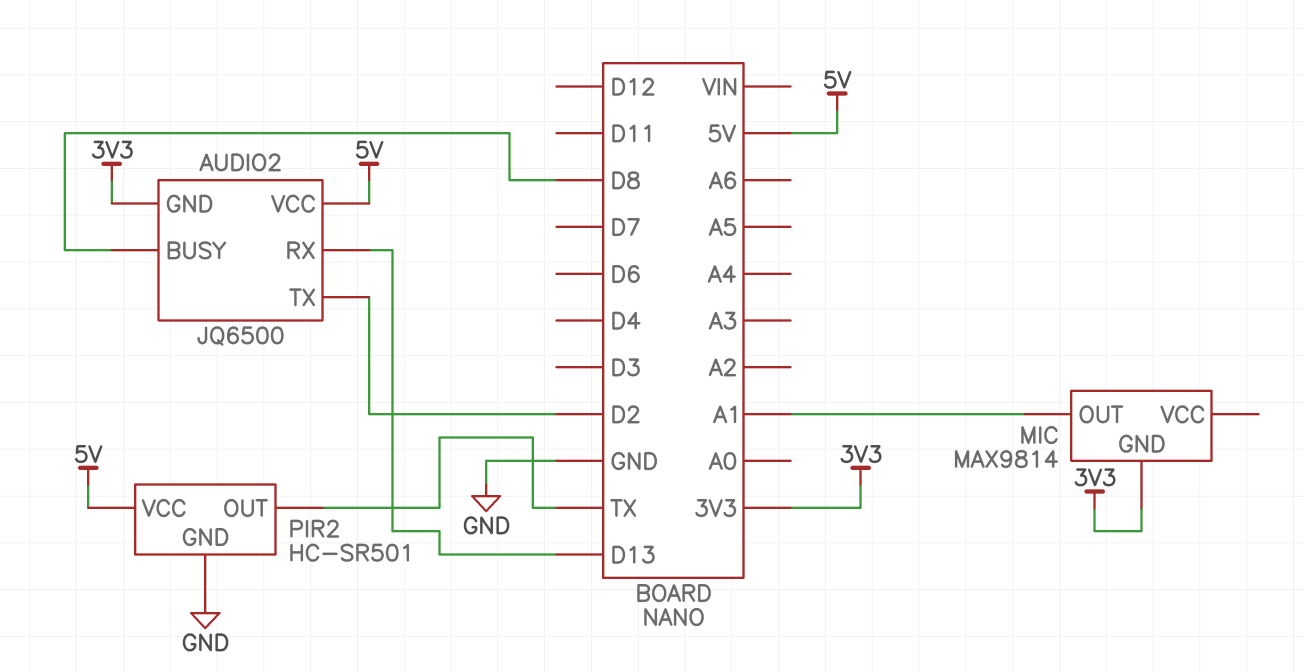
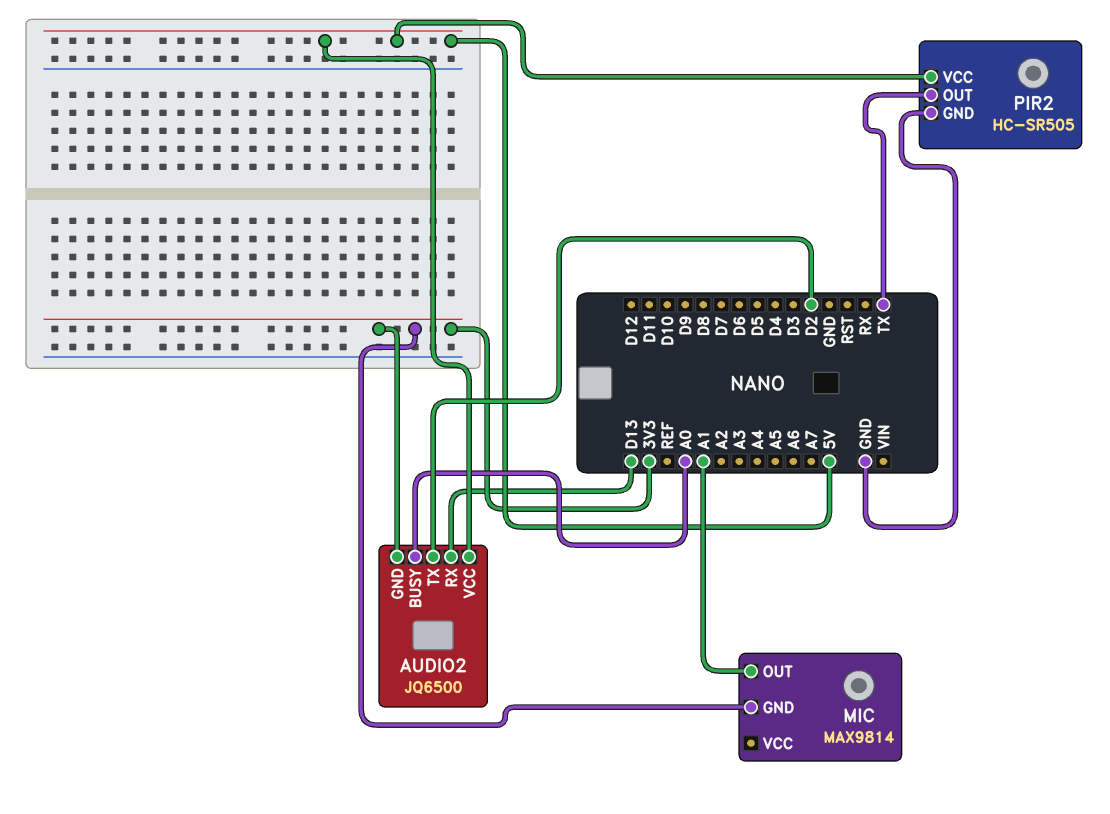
AUDIO2 pin BUSY: D8 -> A0
PIR2: HC-SR501 -> HC-SR505

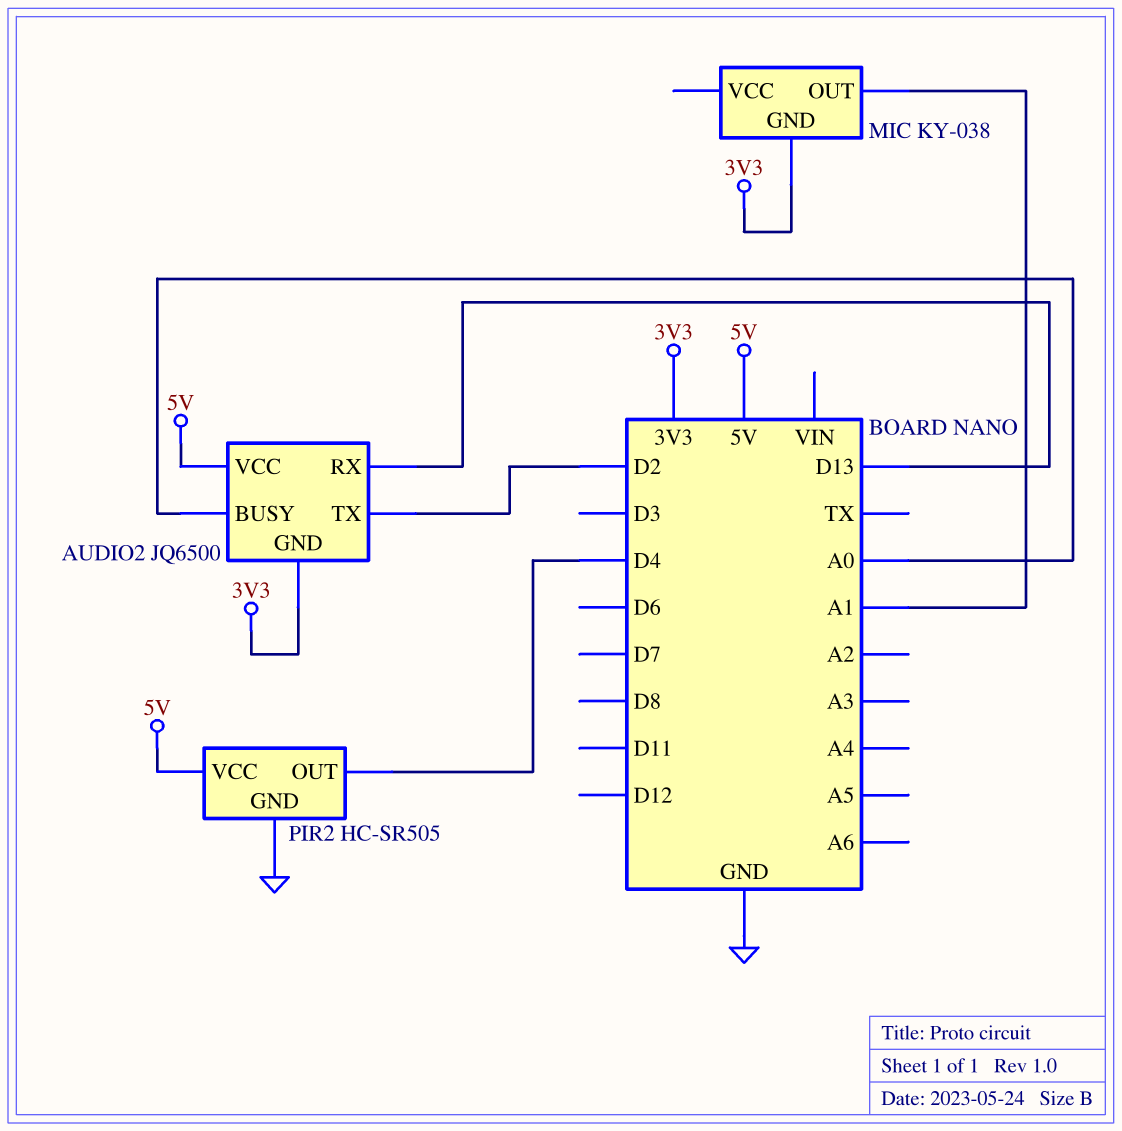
MIC: MAX9814 -> KY-038
PIR2 pin OUT: TX -> D4

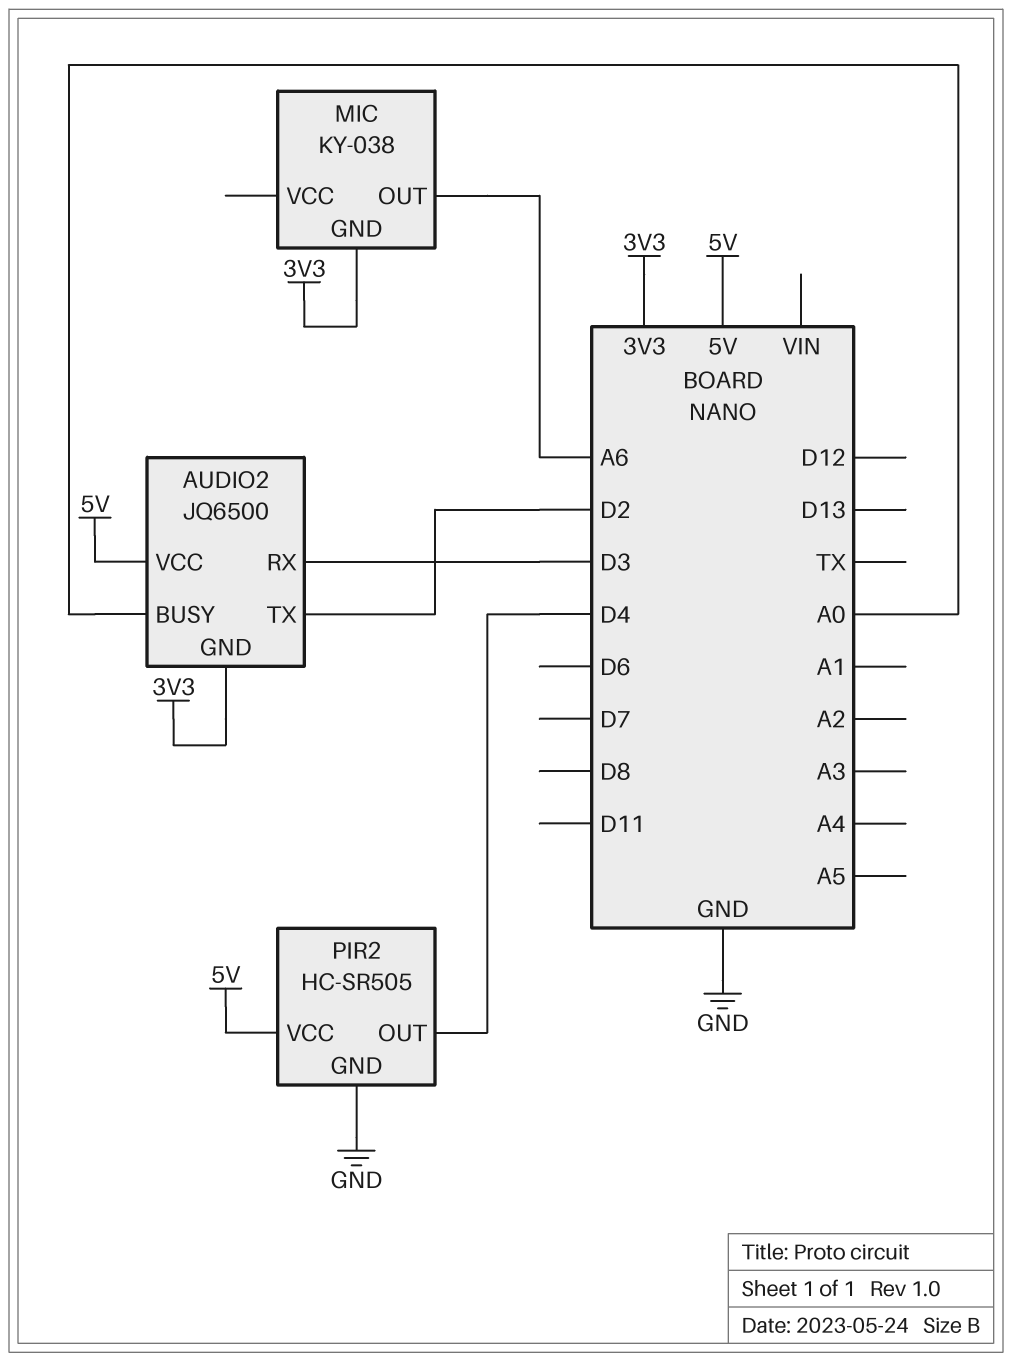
AUDIO2 pin RX: D13 -> D3
MIC pin OUT: A1 -> A6

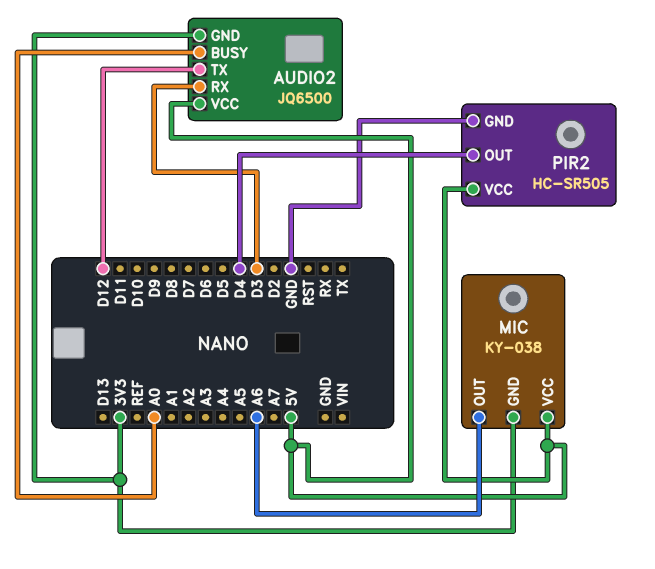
AUDIO2 pin TX: D2 -> D12
MIC pin VCC: none -> 5V

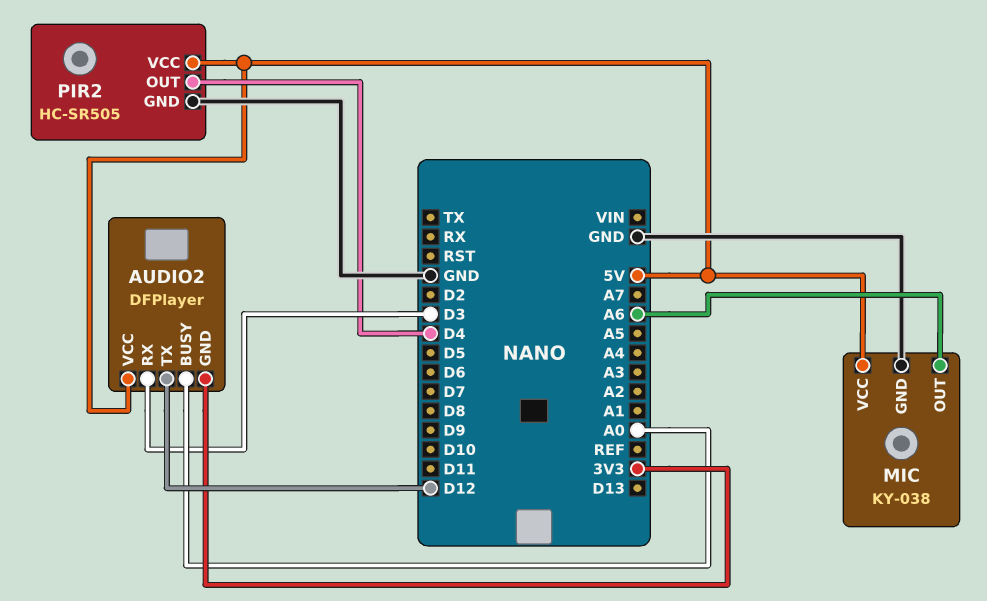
AUDIO2: JQ6500 -> DFPlayer
MIC pin GND: 3V3 -> GND

